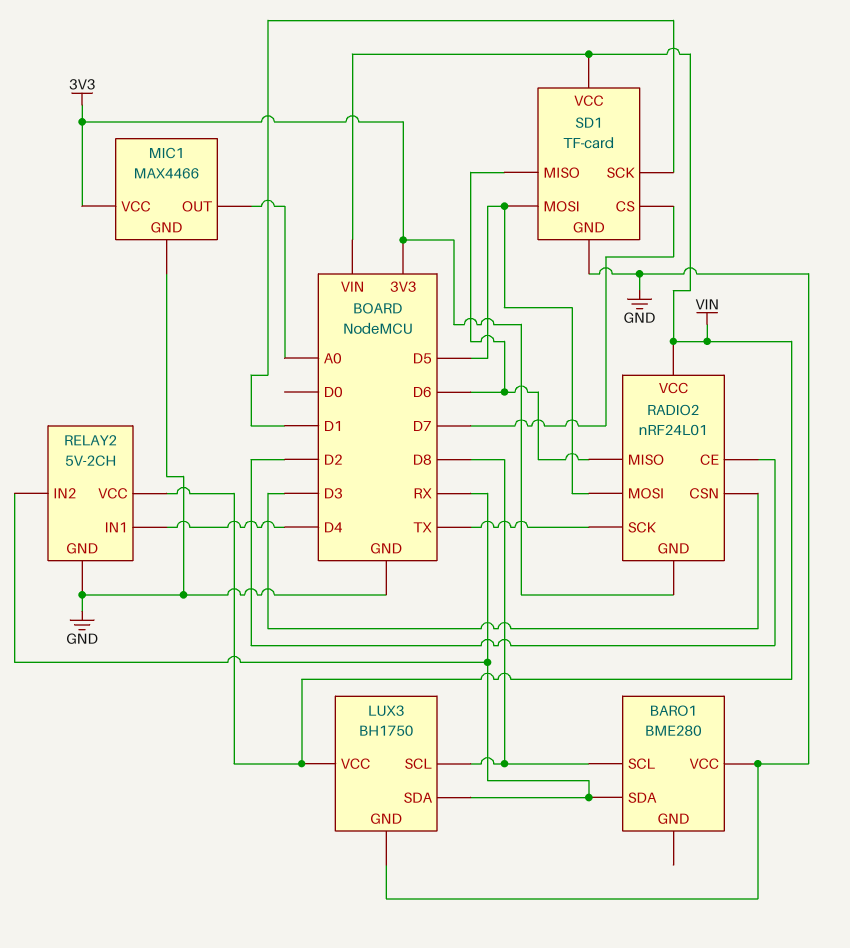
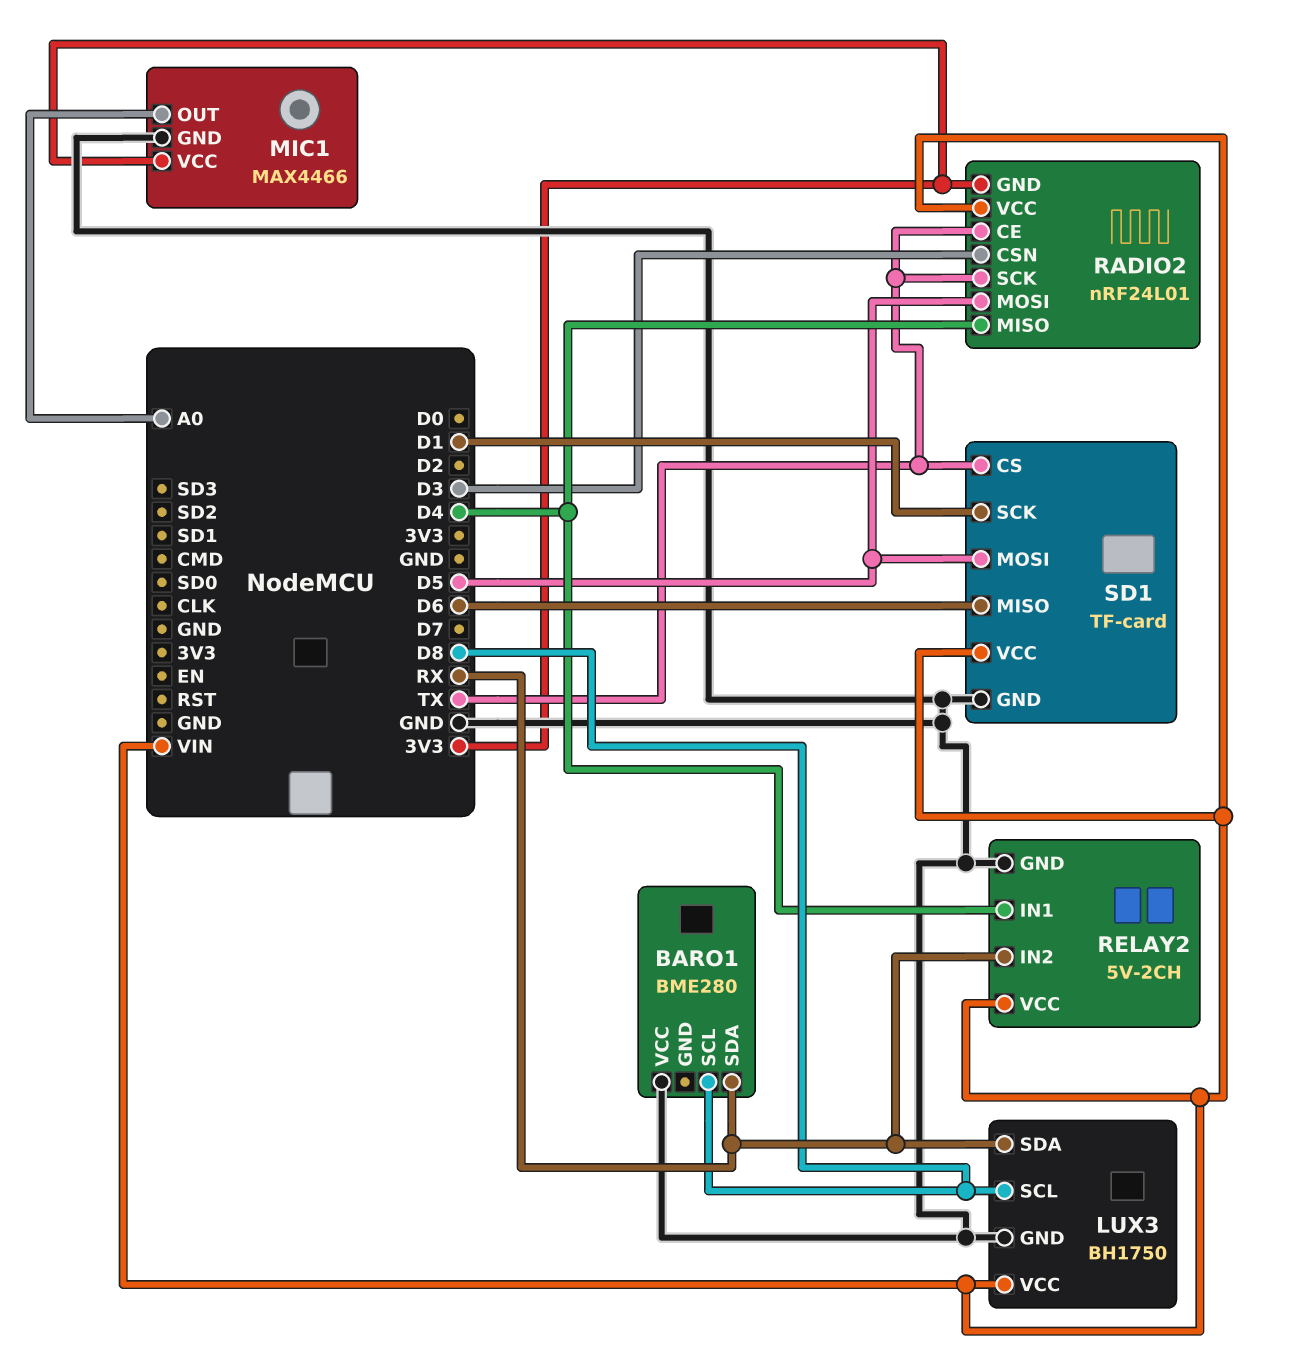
RADIO2 pin CE: D2 -> TX
RADIO2 pin MISO: D6 -> D4
SD1 pin CS: D7 -> TX

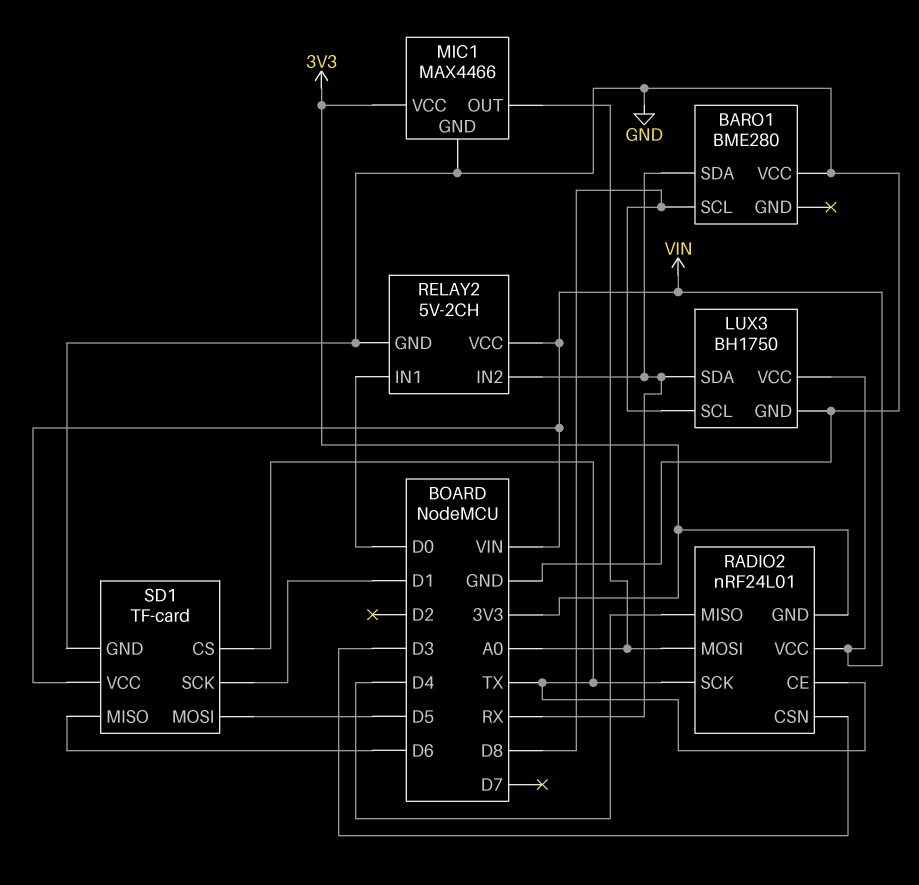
RADIO2 pin MOSI: D5 -> A0
RELAY2 pin IN1: D4 -> D0

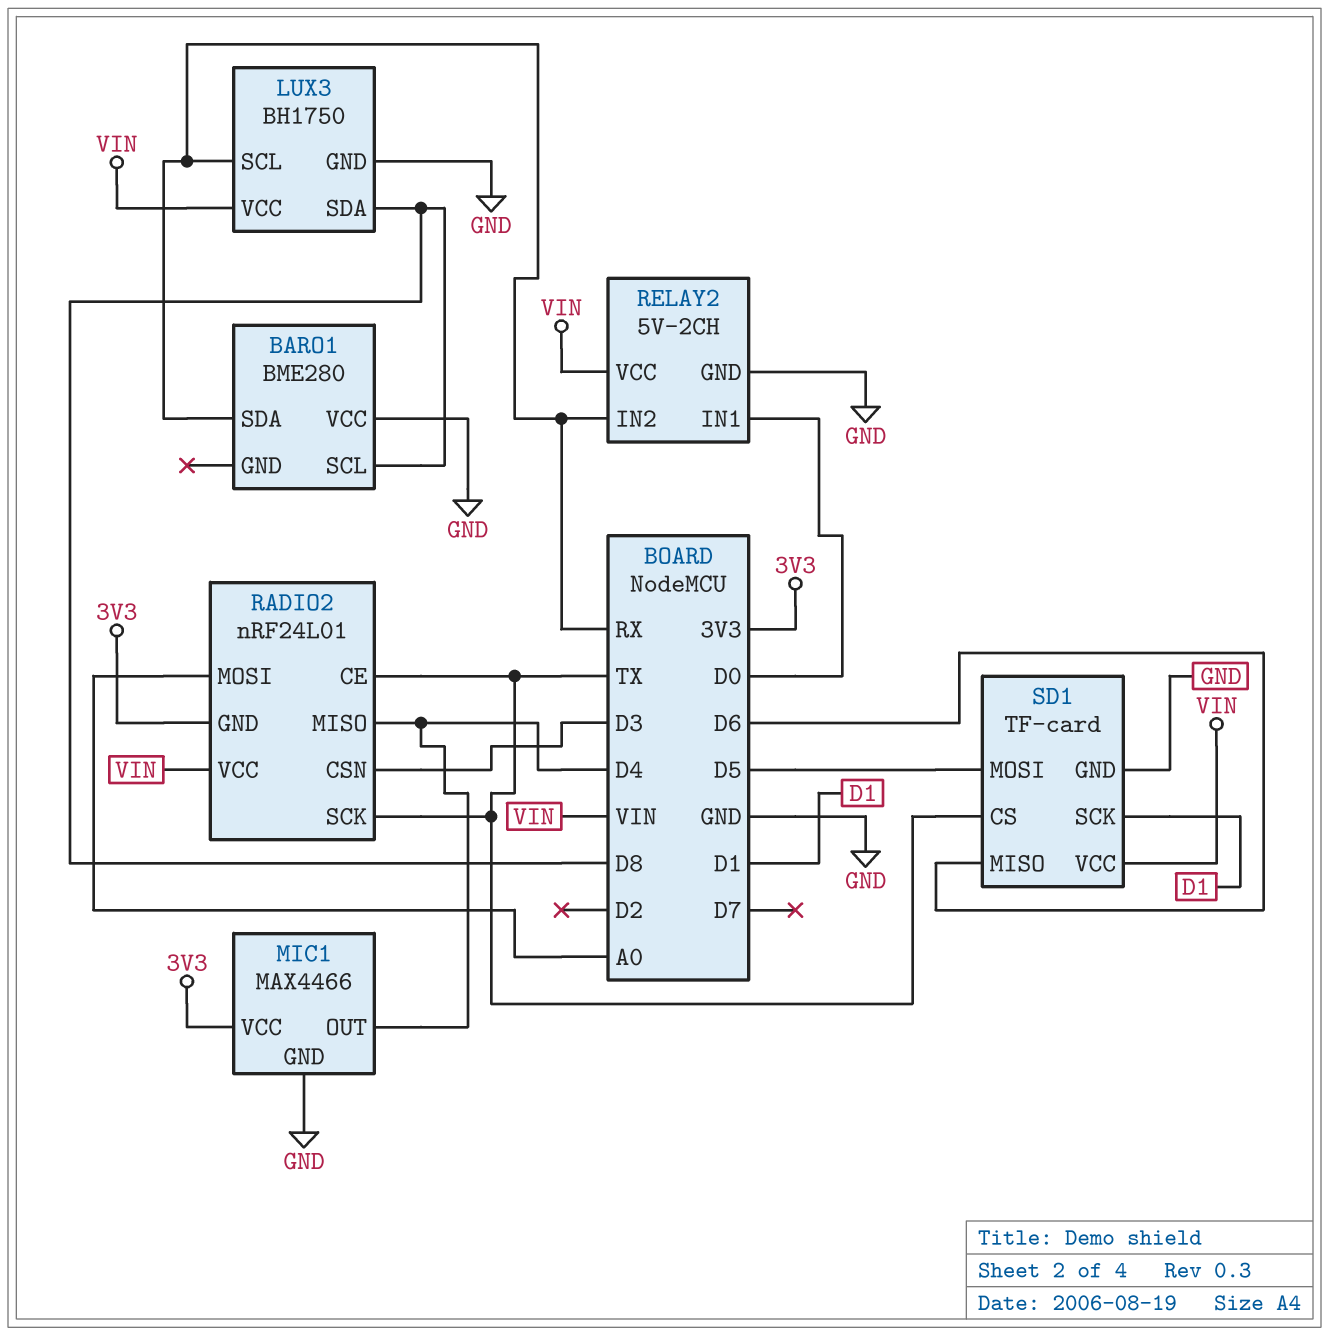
LUX3 pin SCL: D8 -> RX
LUX3 pin SDA: RX -> D8
MIC1 pin OUT: A0 -> D4

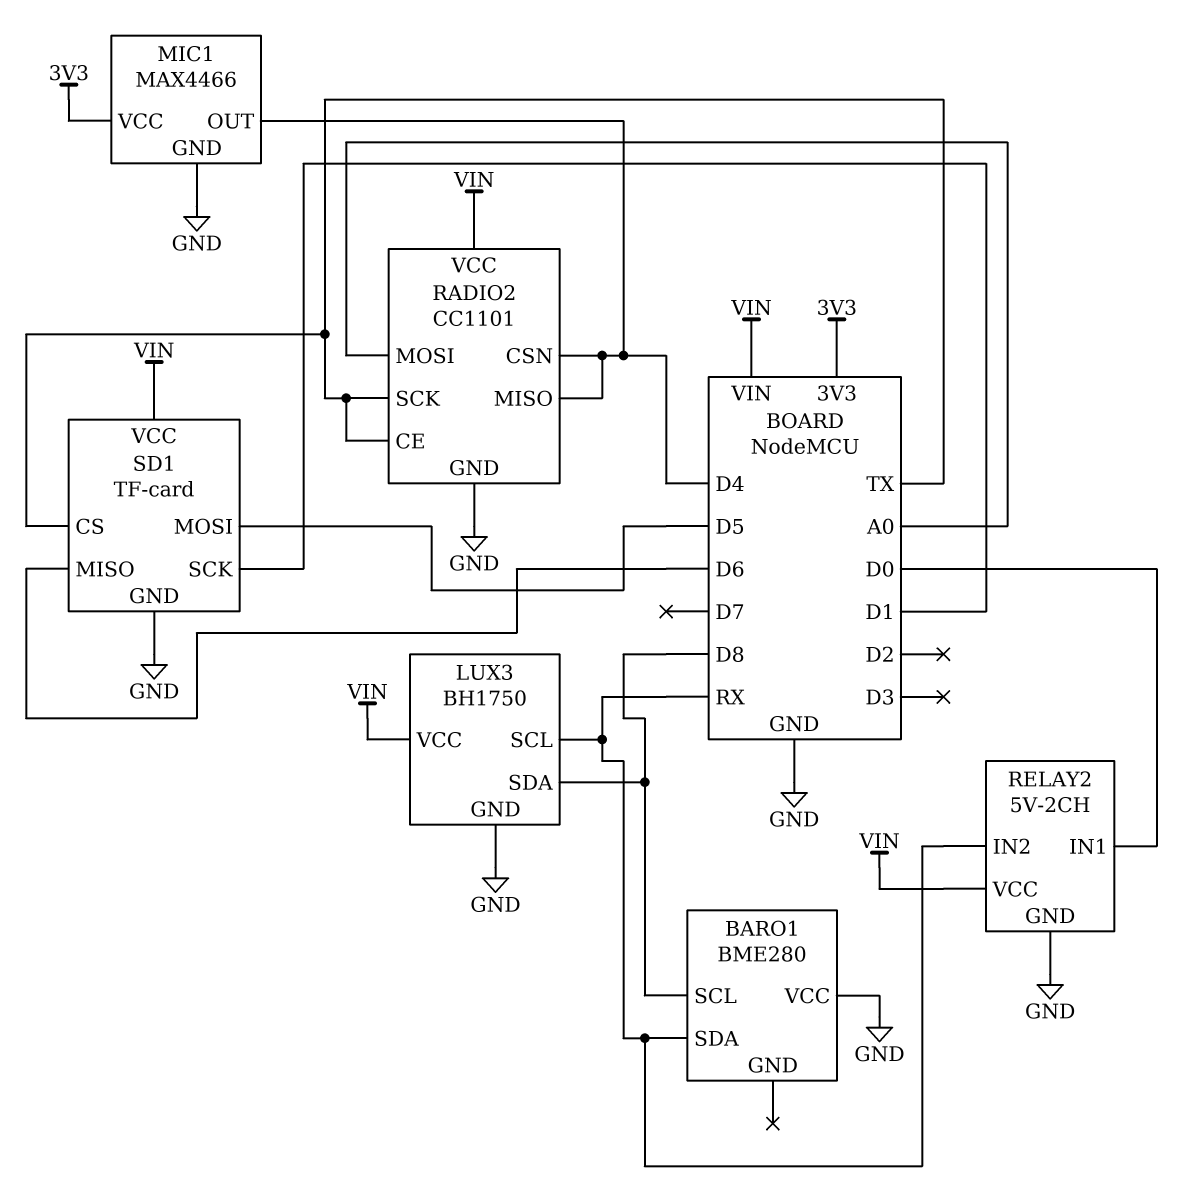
RADIO2: nRF24L01 -> CC1101
RADIO2 pin CSN: D3 -> D4
RADIO2 pin GND: 3V3 -> GND

